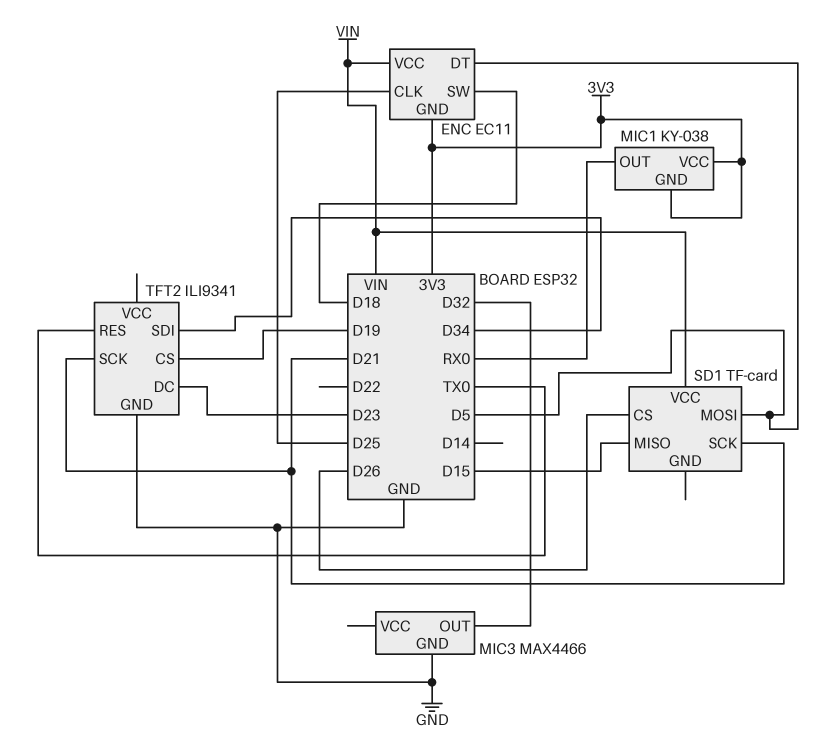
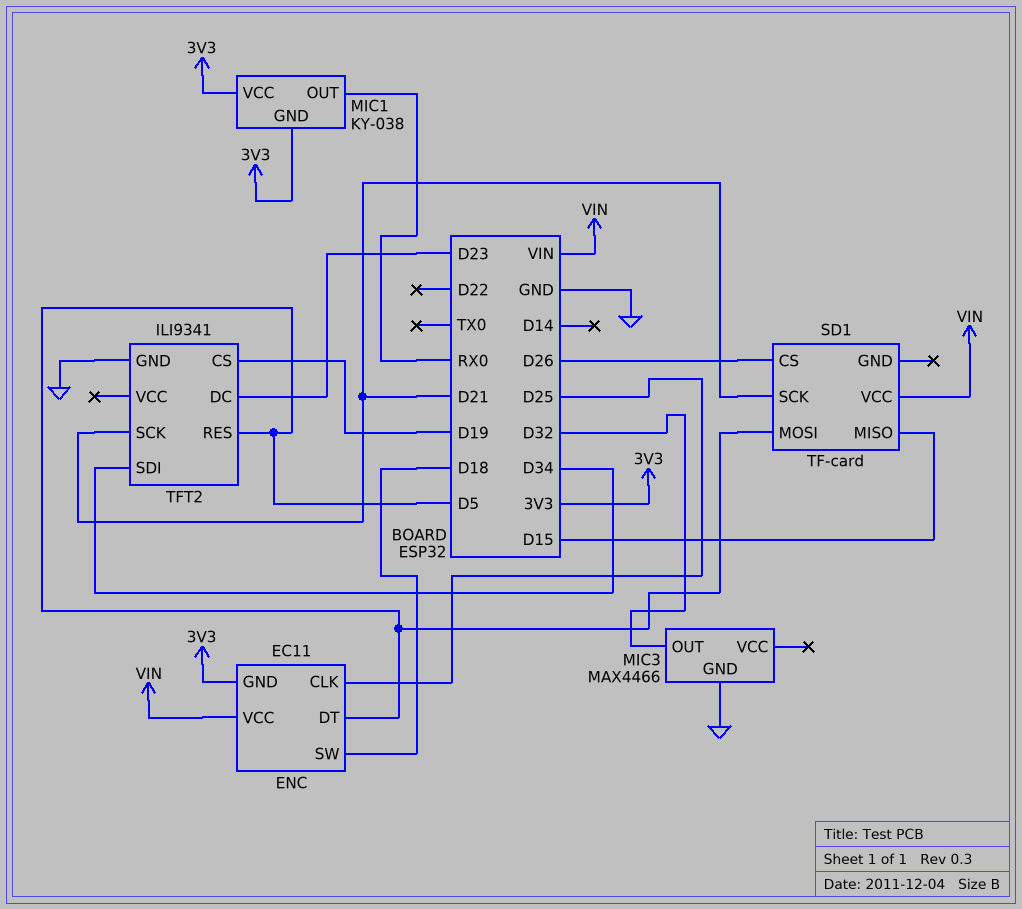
TFT2 pin RES: TX0 -> D5

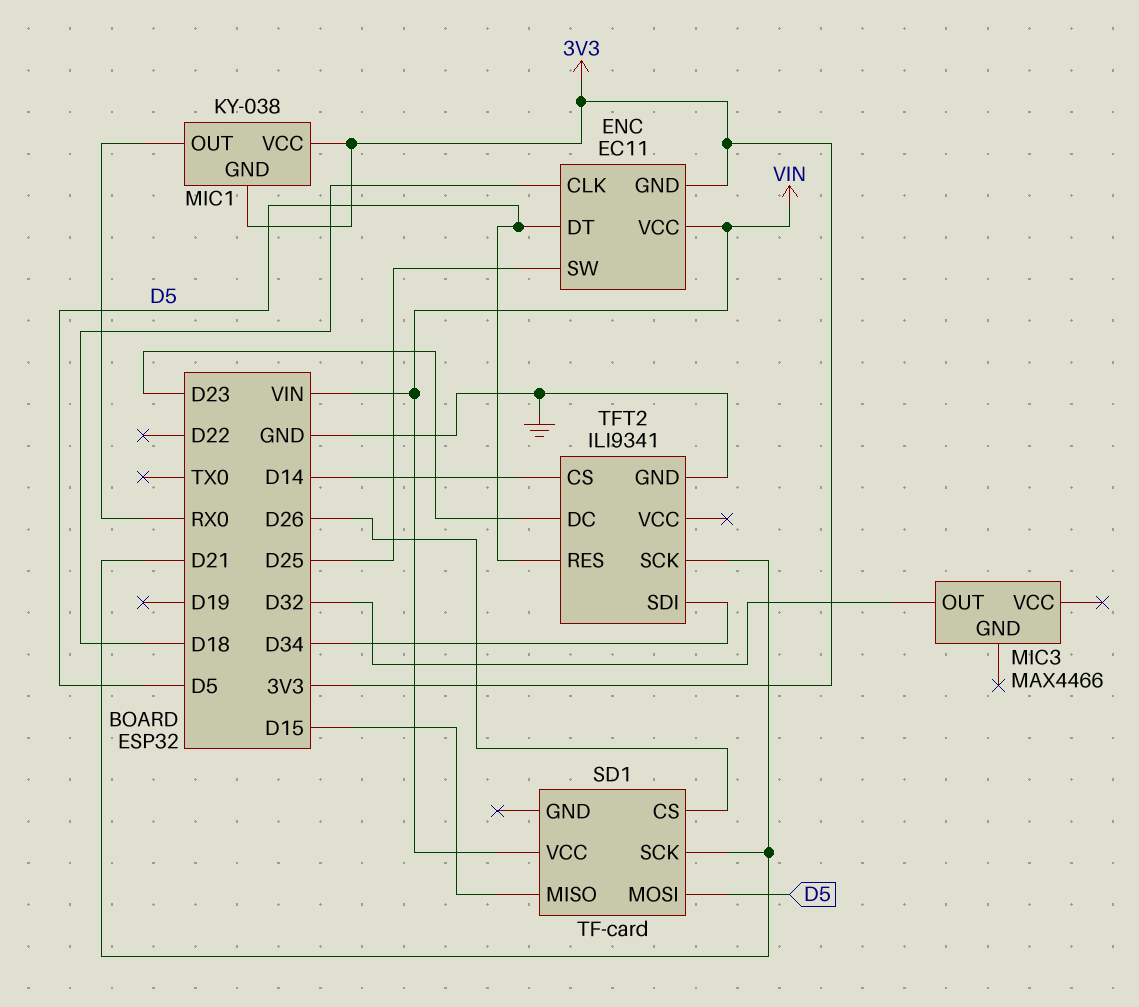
ENC pin CLK: D25 -> D18
ENC pin SW: D18 -> D25
MIC3 pin GND: GND -> none
TFT2 pin CS: D19 -> D14

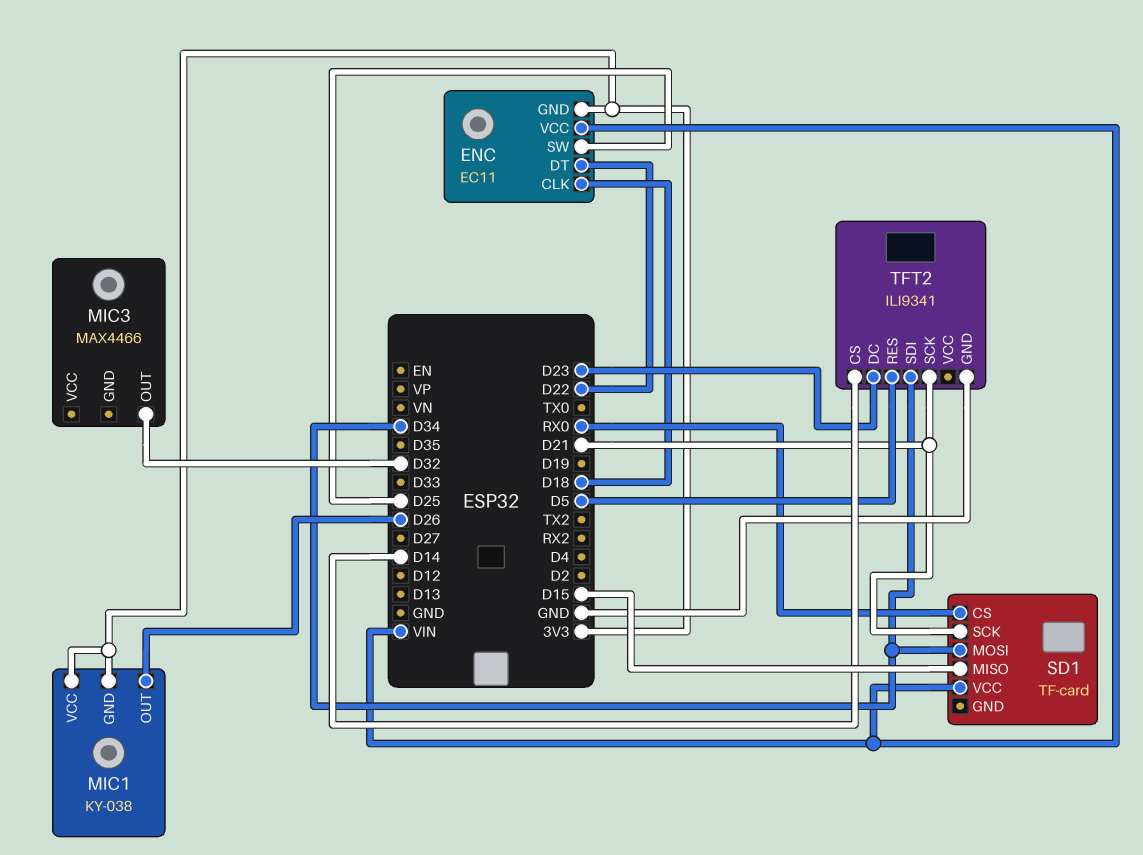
ENC pin DT: D5 -> D22
MIC1 pin OUT: RX0 -> D26
SD1 pin CS: D26 -> RX0
SD1 pin MOSI: D5 -> D34

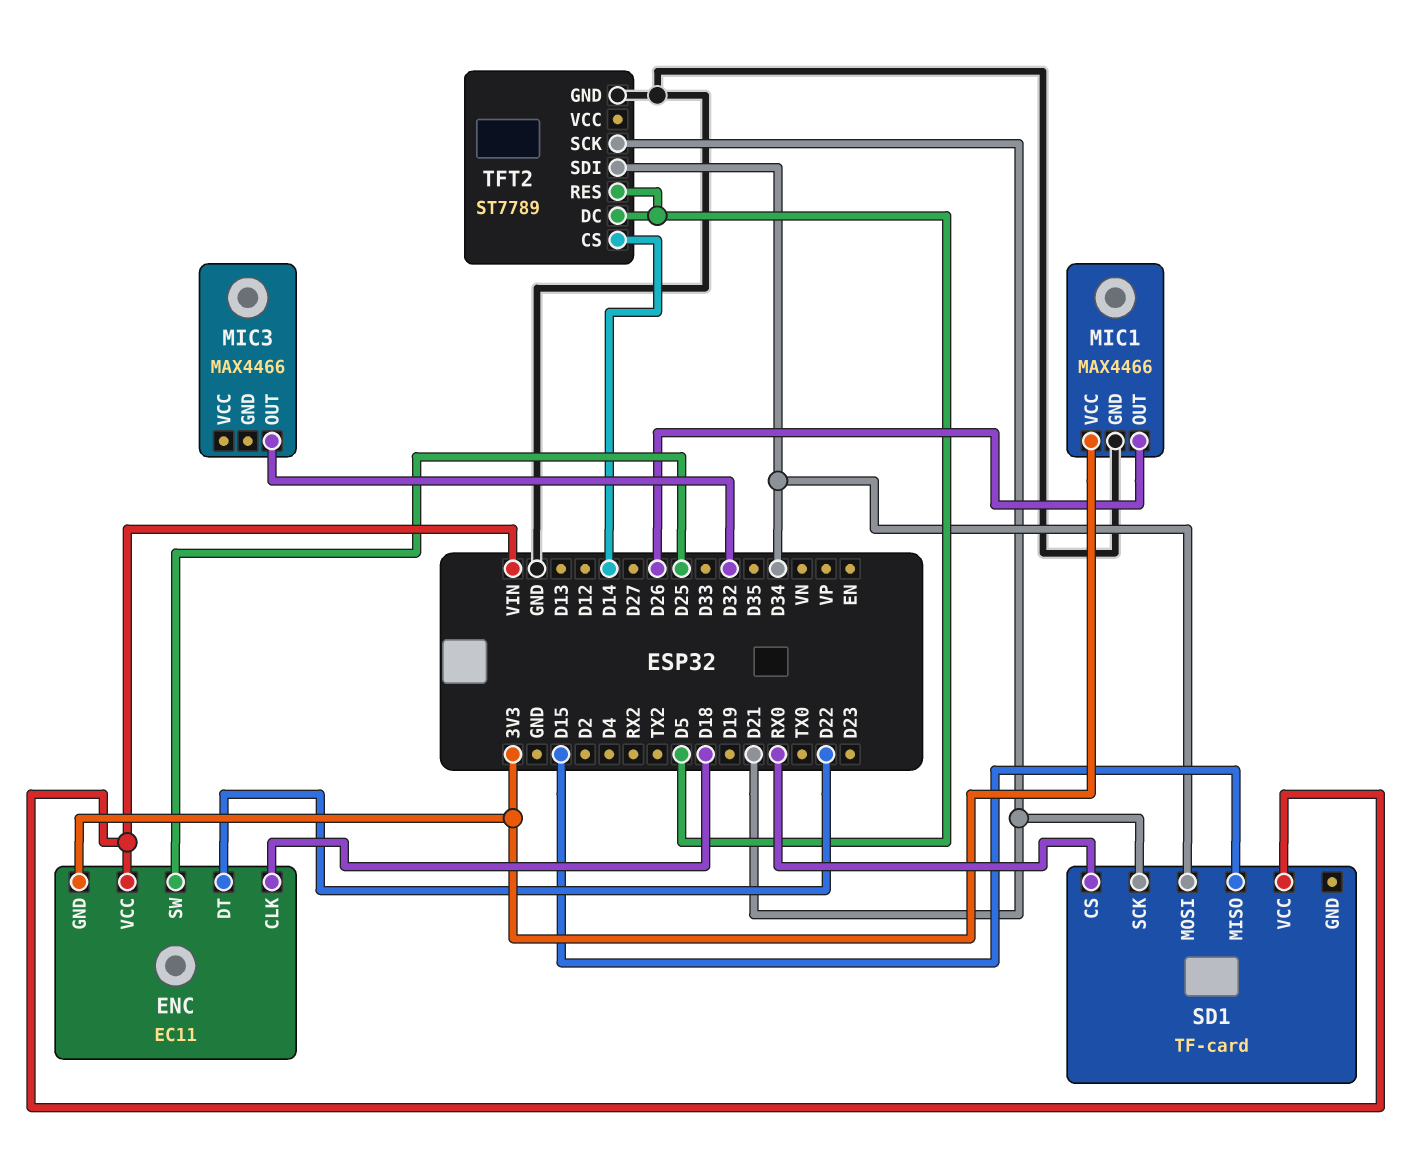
MIC1: KY-038 -> MAX4466
MIC1 pin GND: 3V3 -> GND
TFT2: ILI9341 -> ST7789
TFT2 pin DC: D23 -> D5

